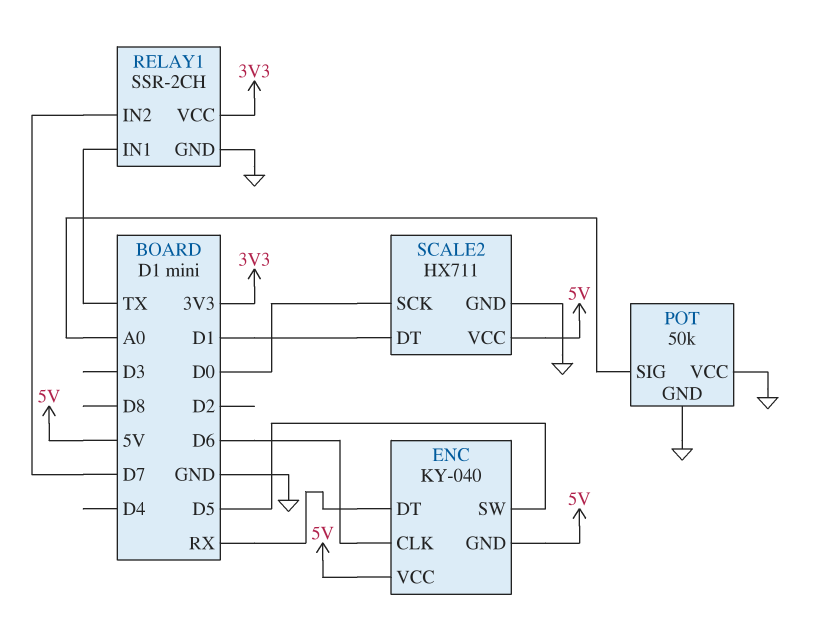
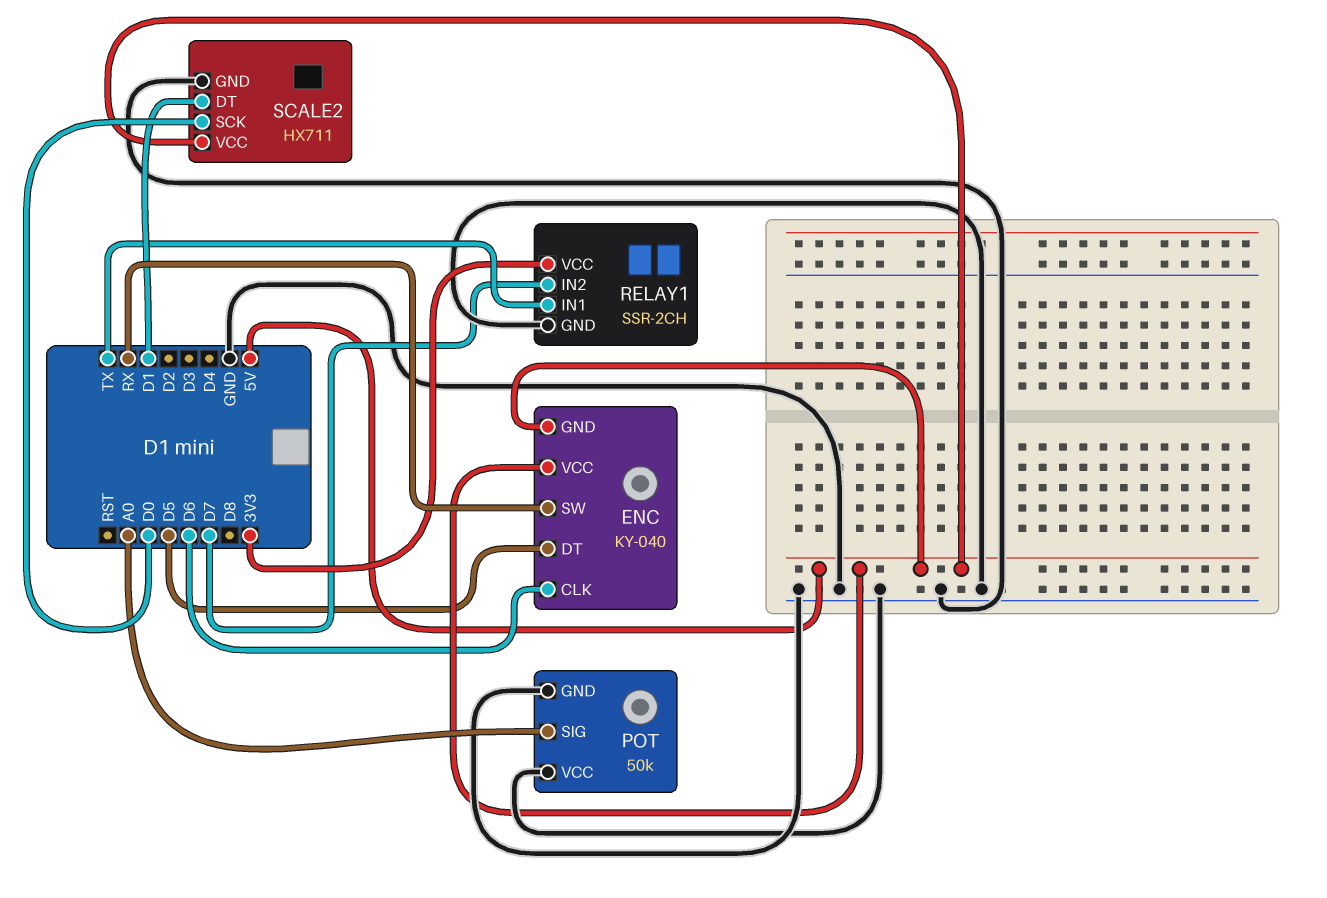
ENC pin DT: RX -> D5
ENC pin SW: D5 -> RX

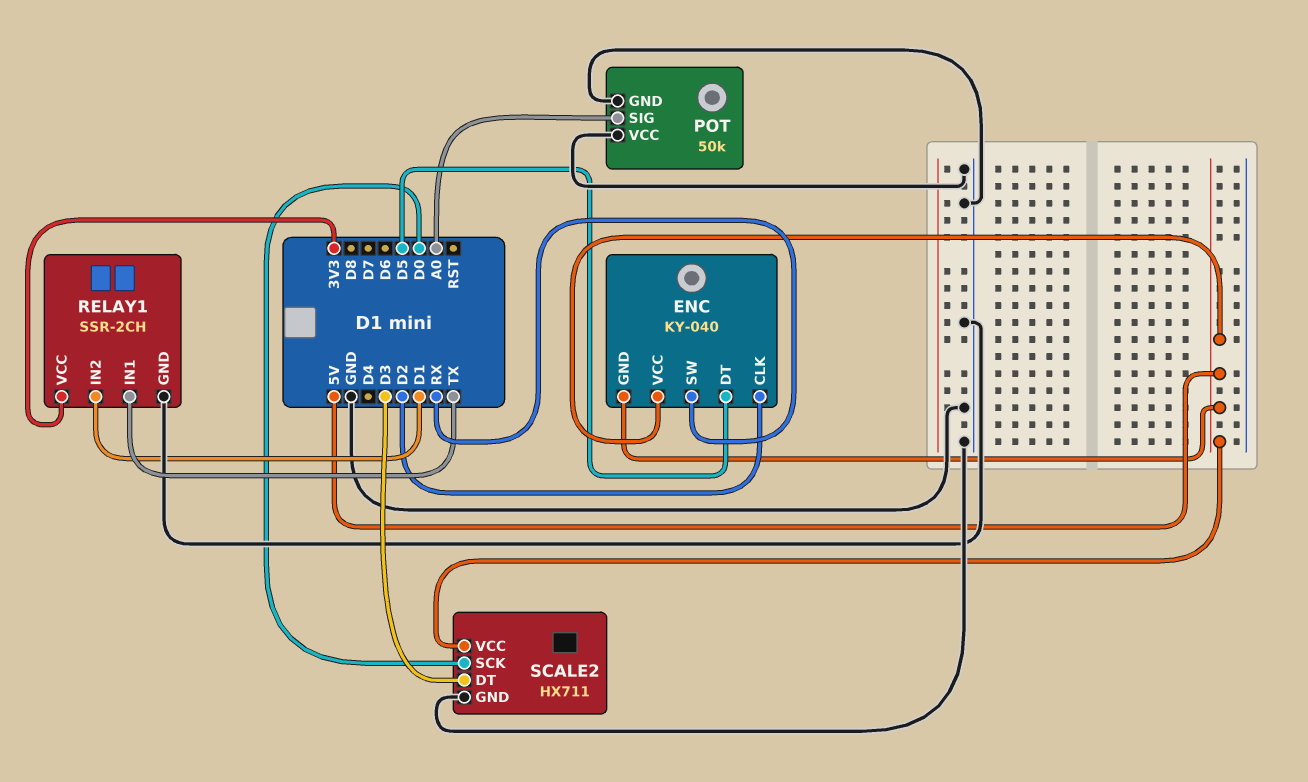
ENC pin CLK: D6 -> D2
RELAY1 pin IN2: D7 -> D1
SCALE2 pin DT: D1 -> D3

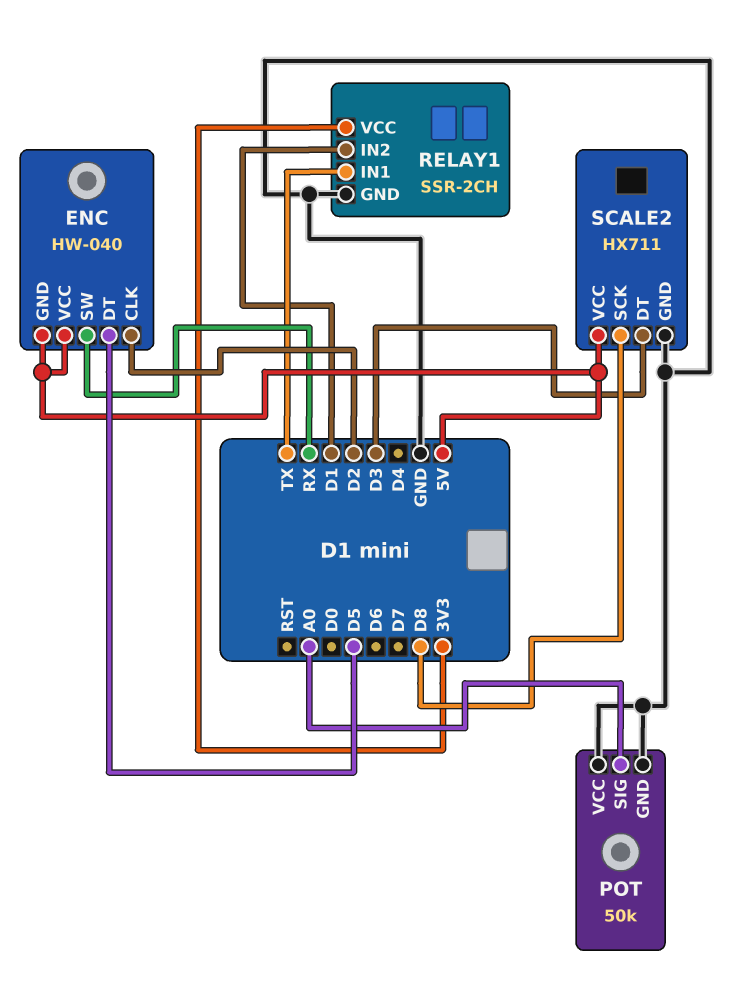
ENC: KY-040 -> HW-040
SCALE2 pin SCK: D0 -> D8

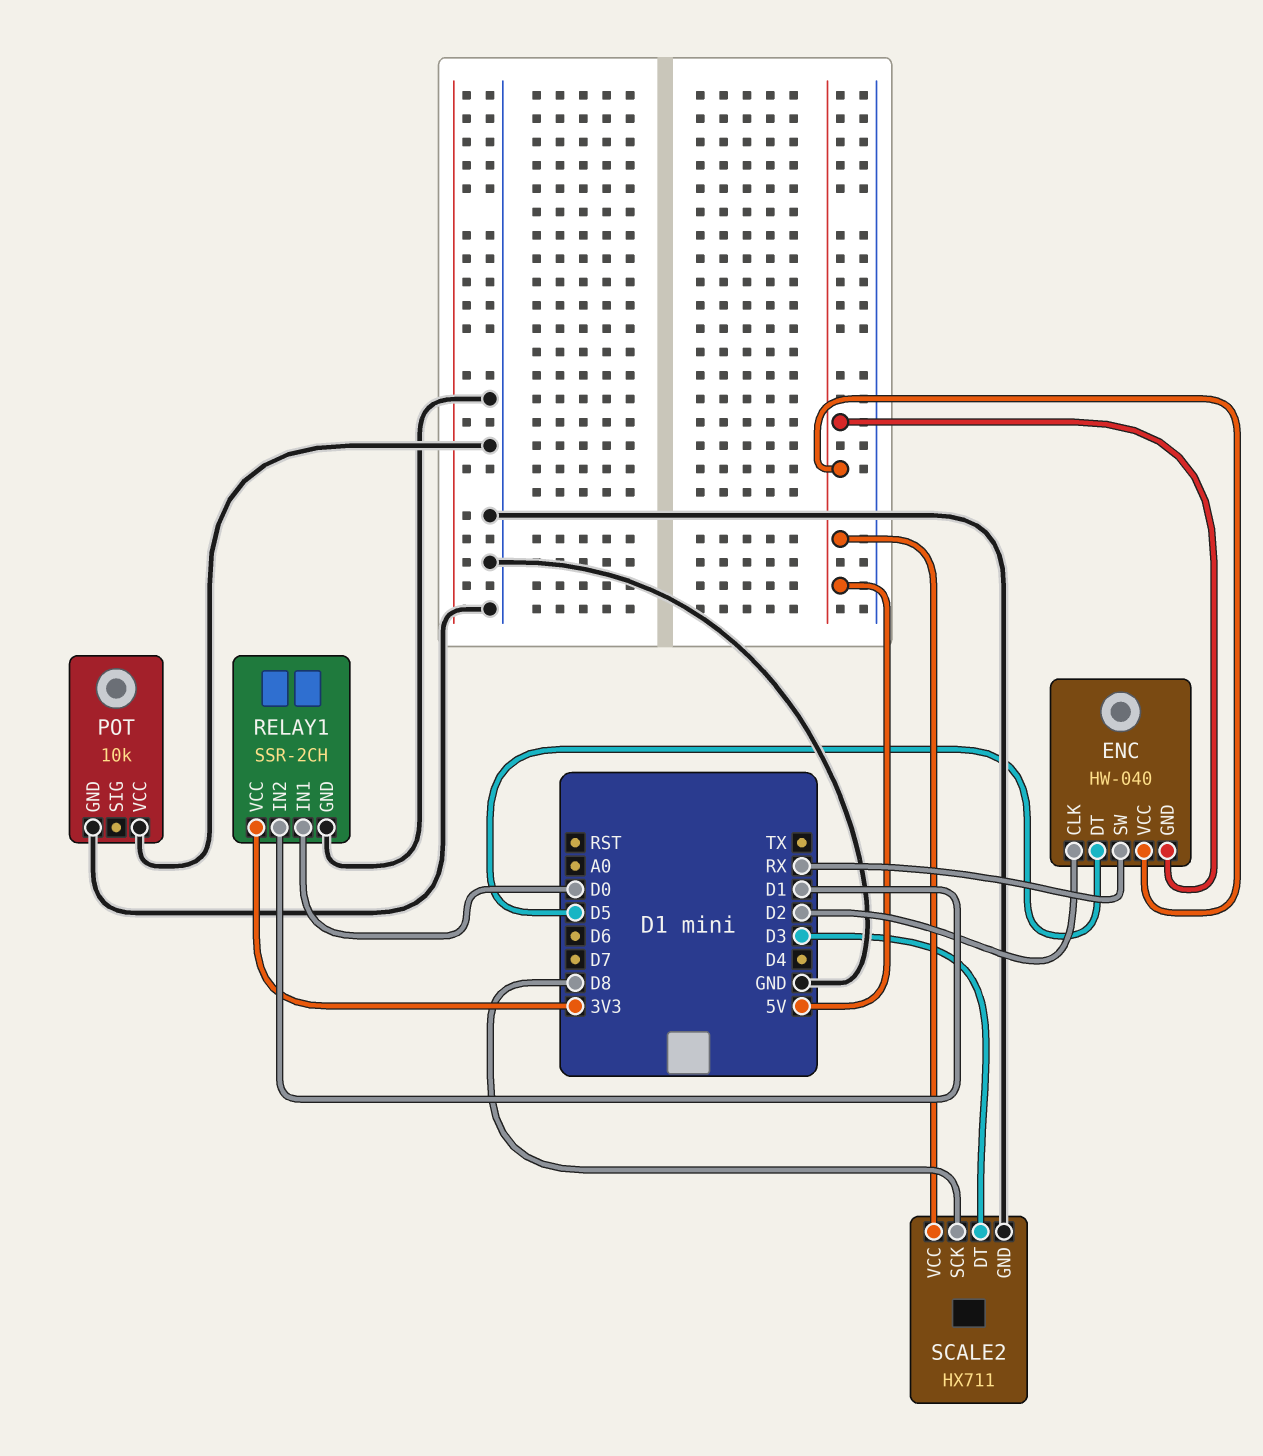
POT: 50k -> 10k
POT pin SIG: A0 -> none
RELAY1 pin IN1: TX -> D0

